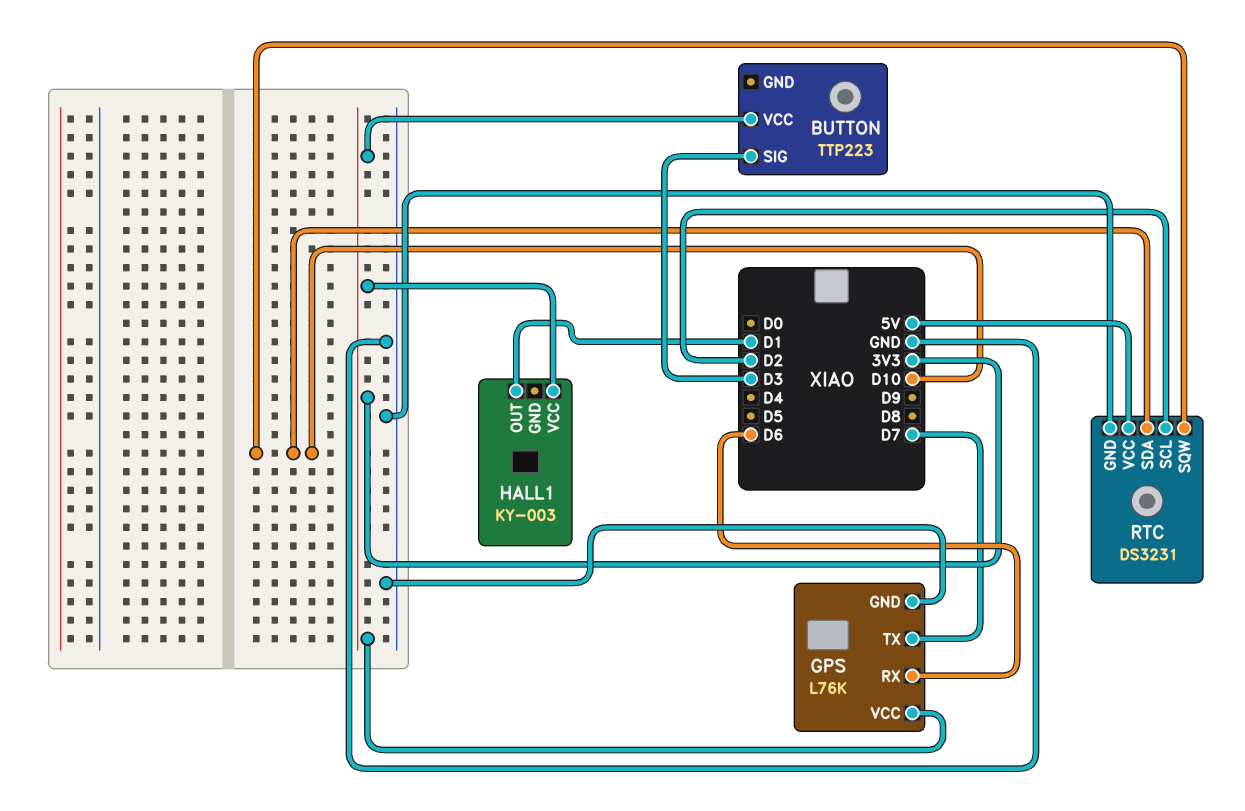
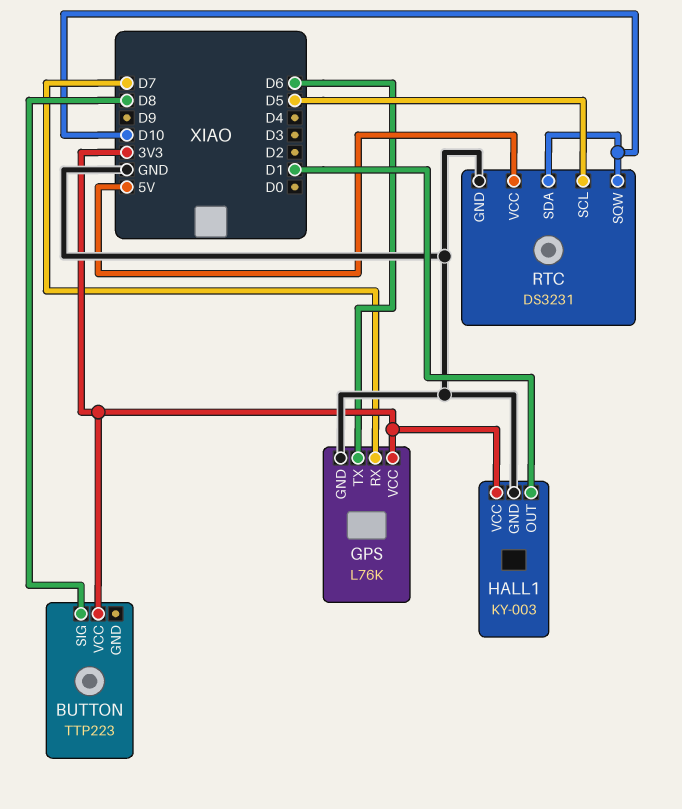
BUTTON pin SIG: D3 -> D8
GPS pin RX: D6 -> D7
GPS pin TX: D7 -> D6
HALL1 pin GND: none -> GND
RTC pin SCL: D2 -> D5

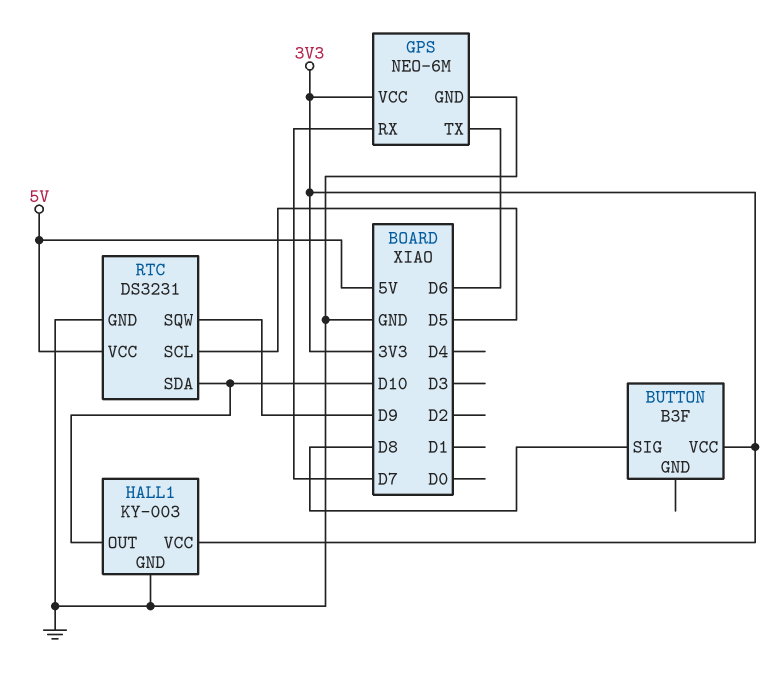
BUTTON: TTP223 -> B3F
GPS: L76K -> NEO-6M
HALL1 pin OUT: D1 -> D10
RTC pin SQW: D10 -> D9

